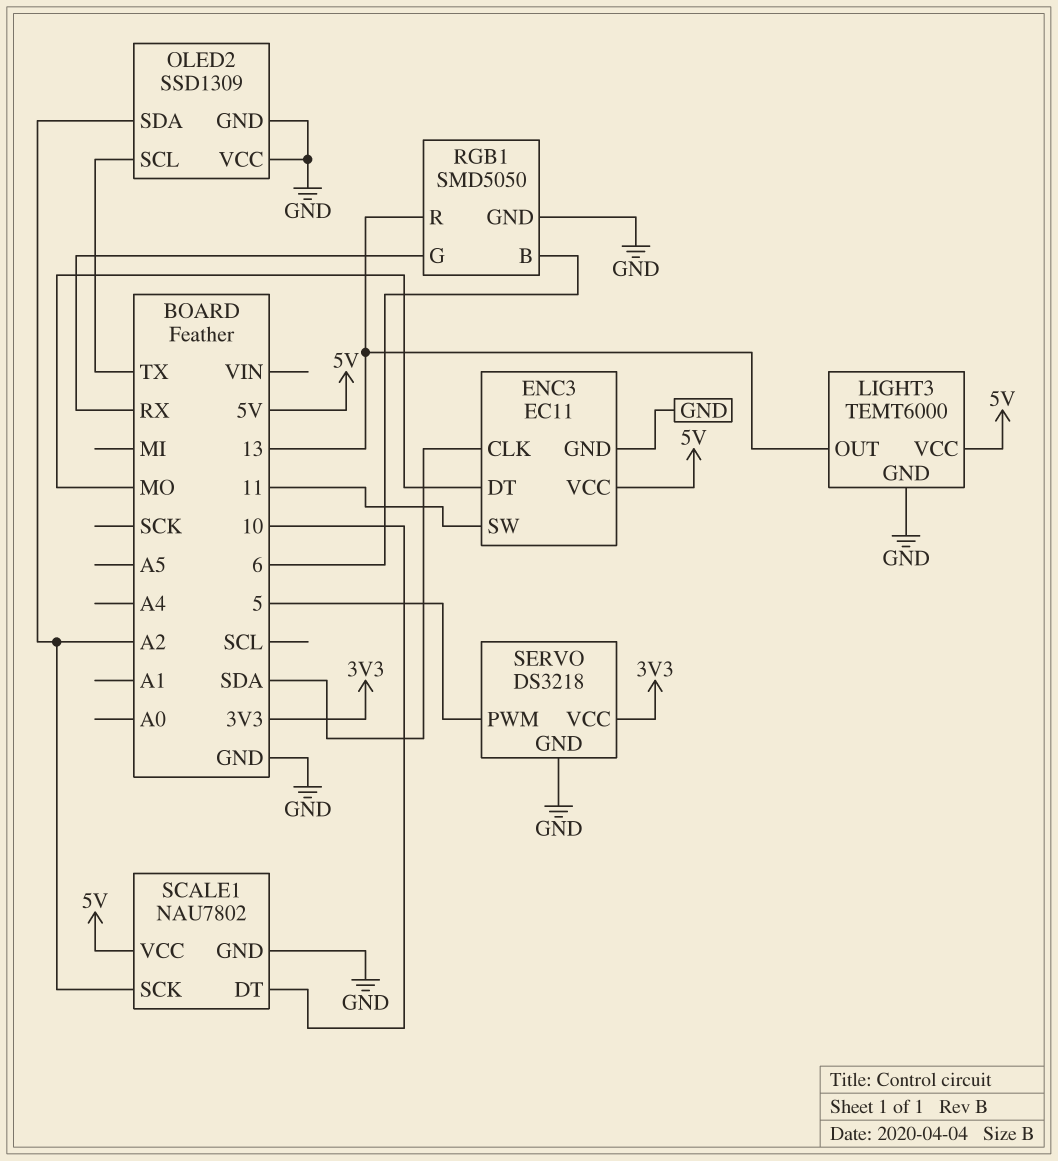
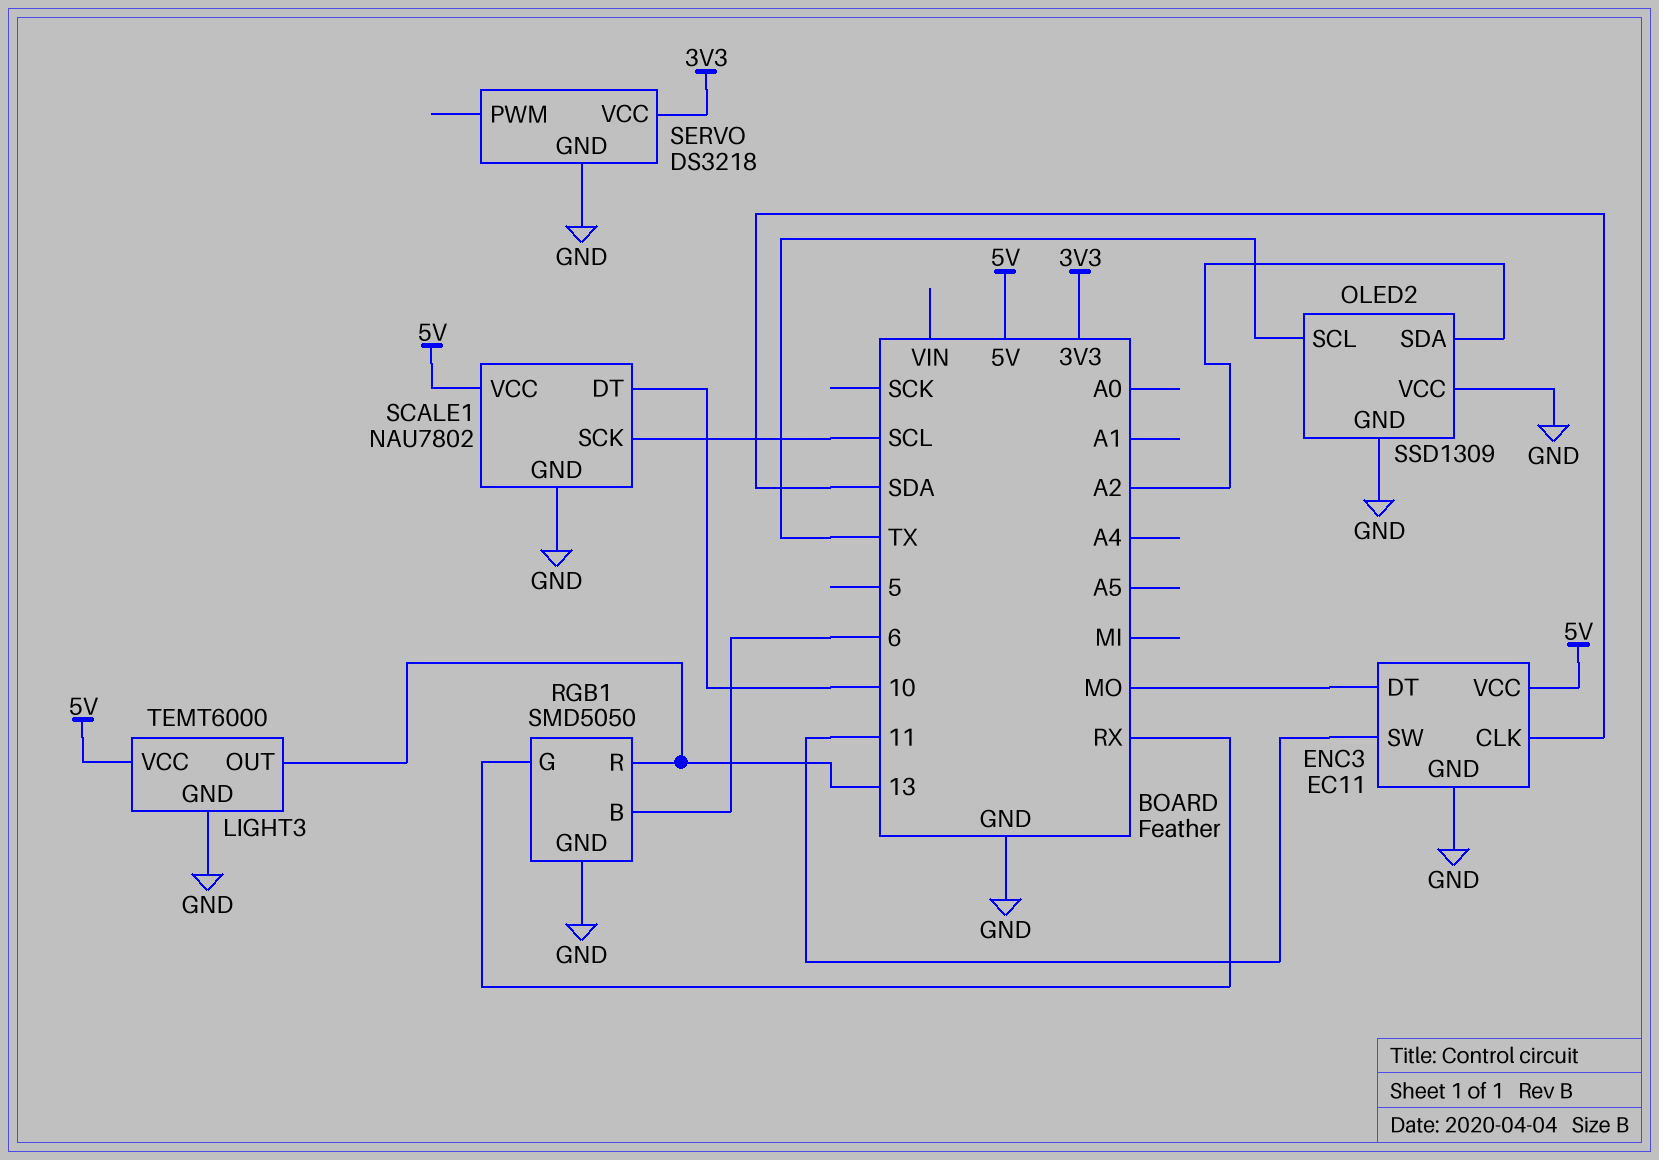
SCALE1 pin SCK: A2 -> SCL
SERVO pin PWM: 5 -> none

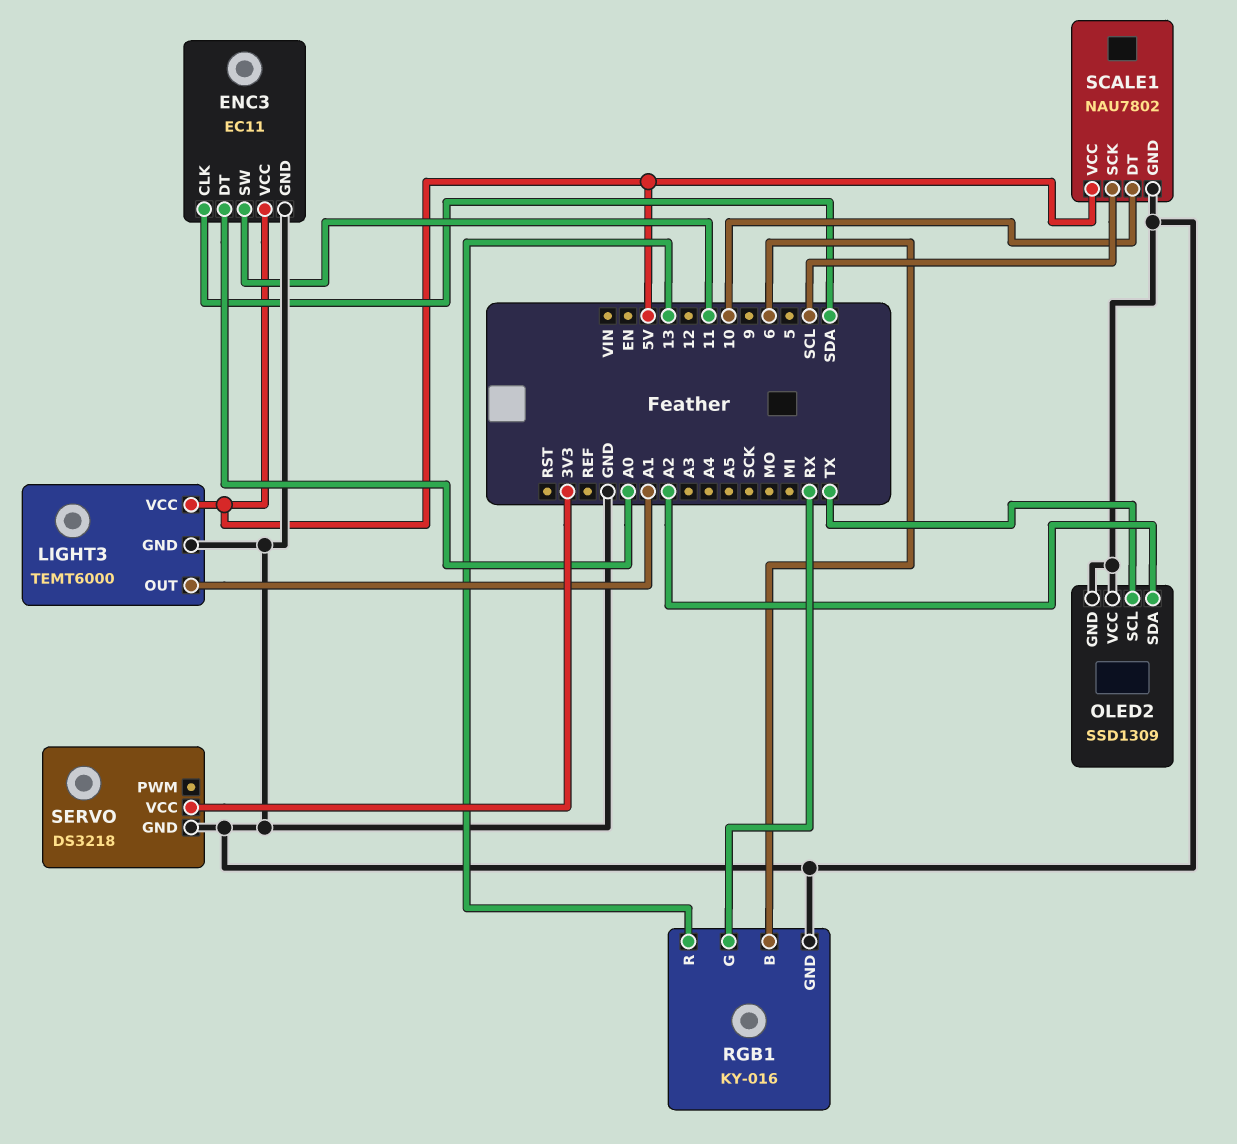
ENC3 pin DT: MO -> A0
LIGHT3 pin OUT: 13 -> A1
RGB1: SMD5050 -> KY-016

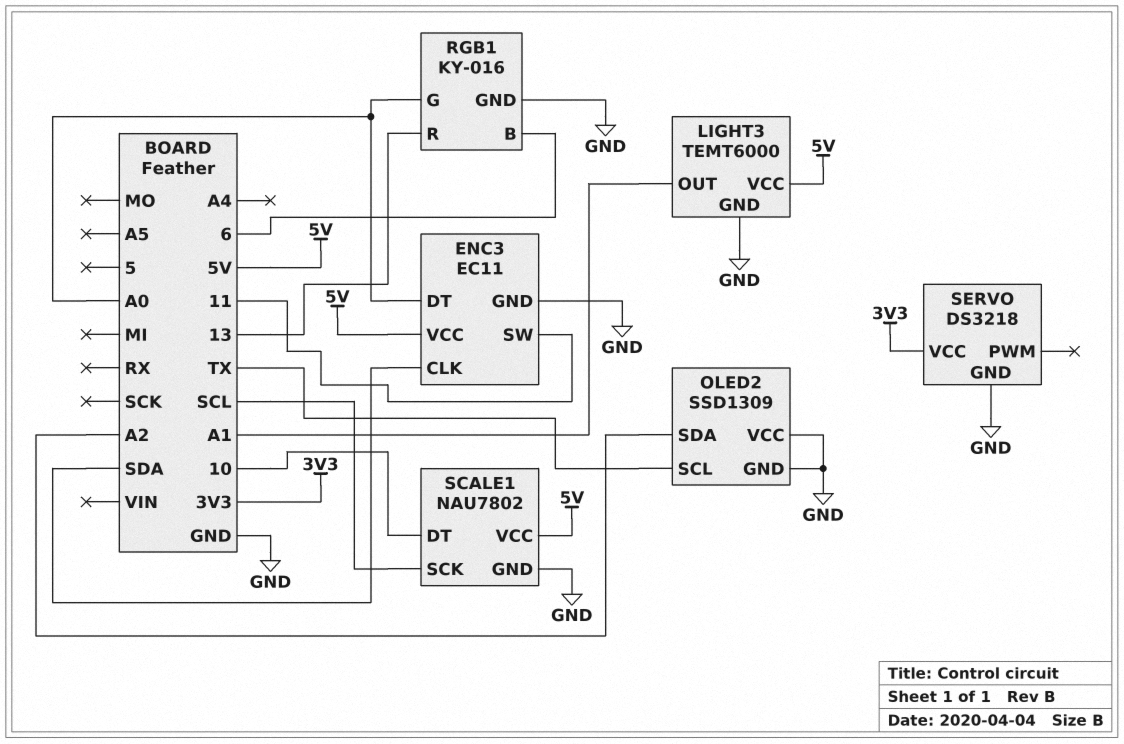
RGB1 pin G: RX -> A0

